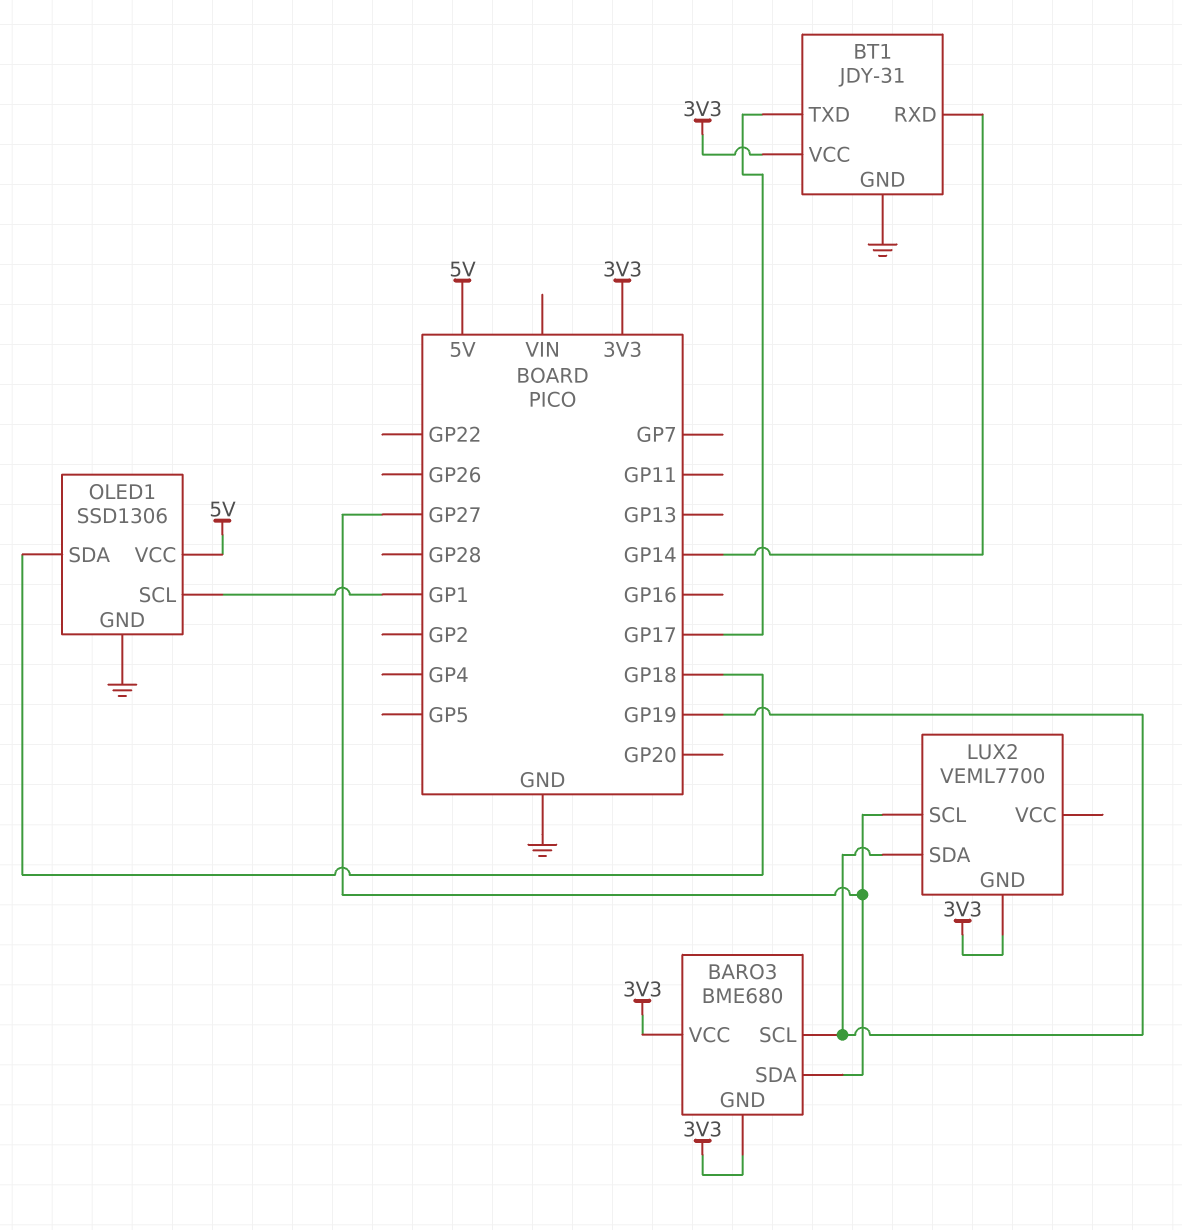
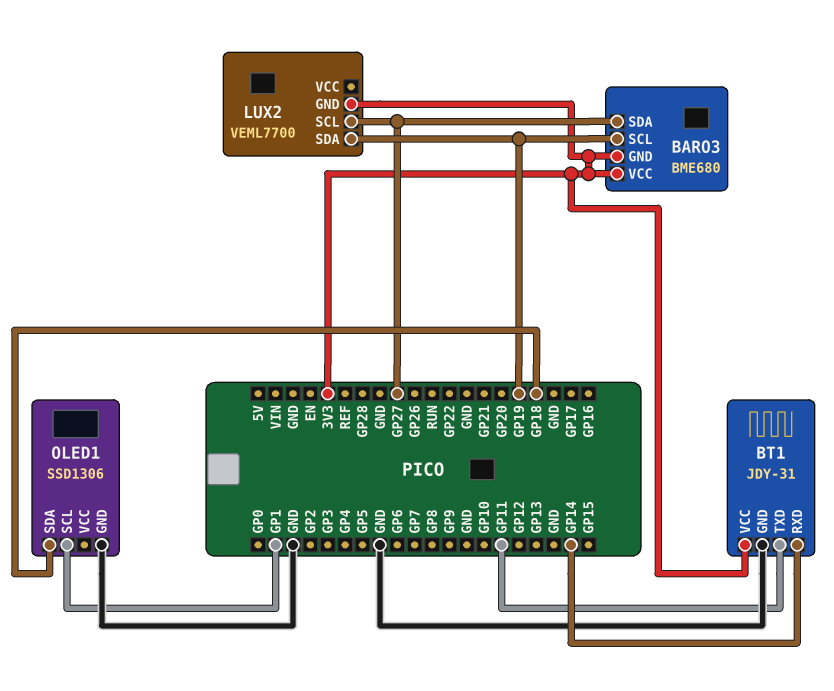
BT1 pin TXD: GP17 -> GP11
OLED1 pin VCC: 5V -> none

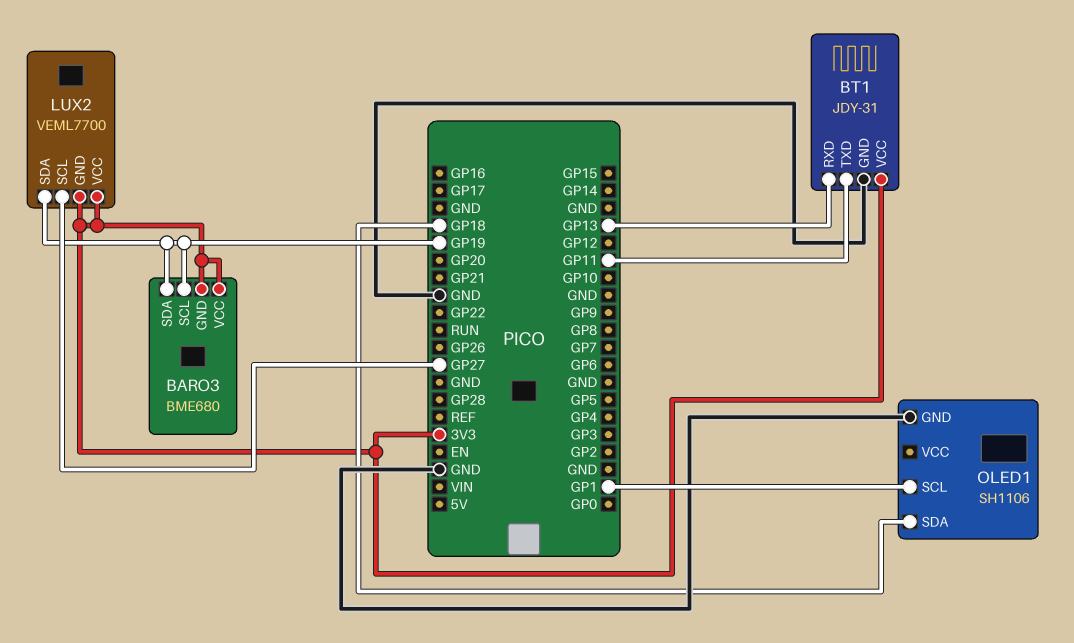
BARO3 pin SDA: GP27 -> GP19
BT1 pin RXD: GP14 -> GP13
LUX2 pin VCC: none -> 3V3
OLED1: SSD1306 -> SH1106

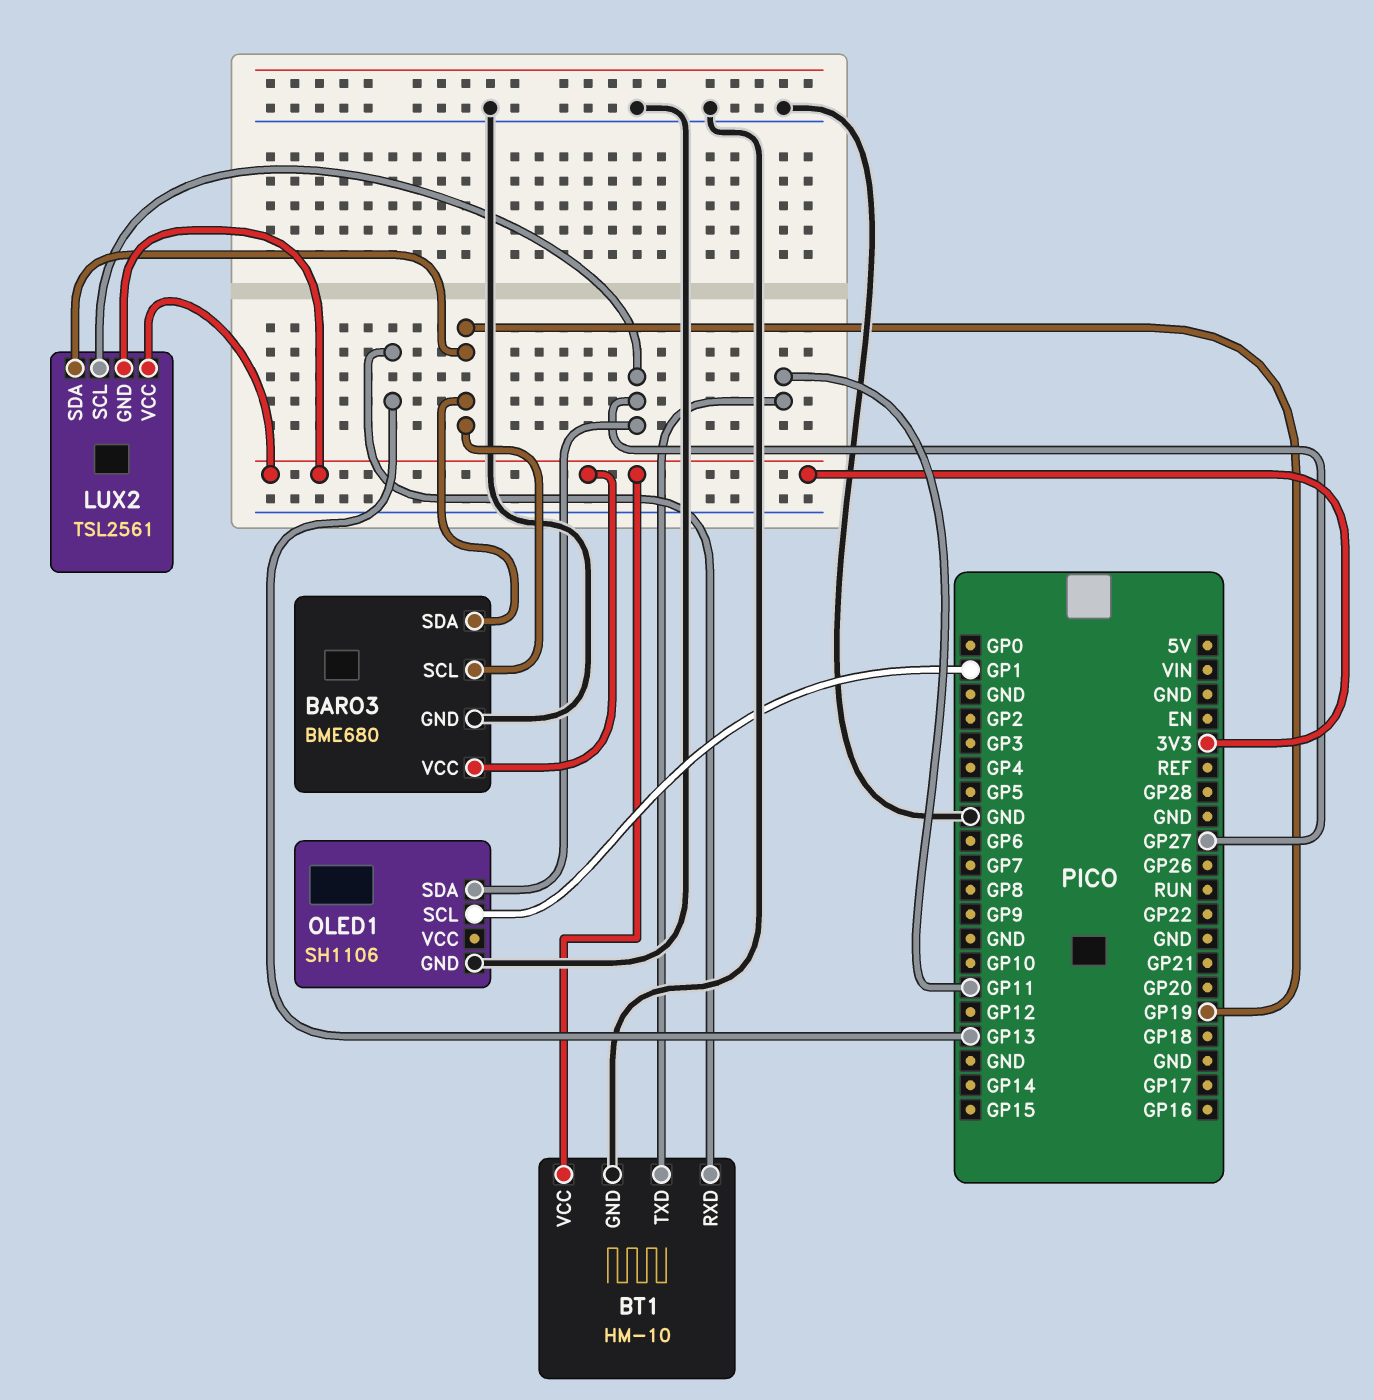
BARO3 pin GND: 3V3 -> GND
BT1: JDY-31 -> HM-10
LUX2: VEML7700 -> TSL2561
OLED1 pin SDA: GP18 -> GP27

